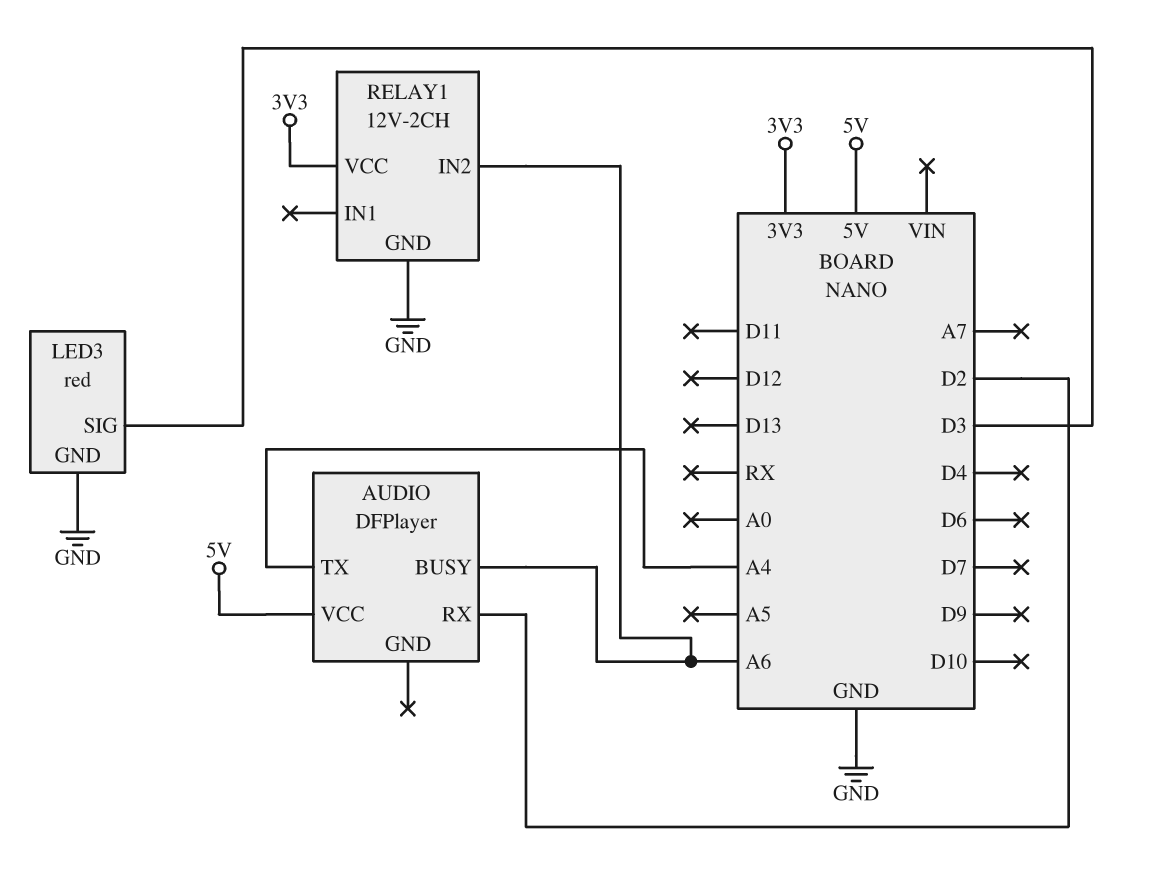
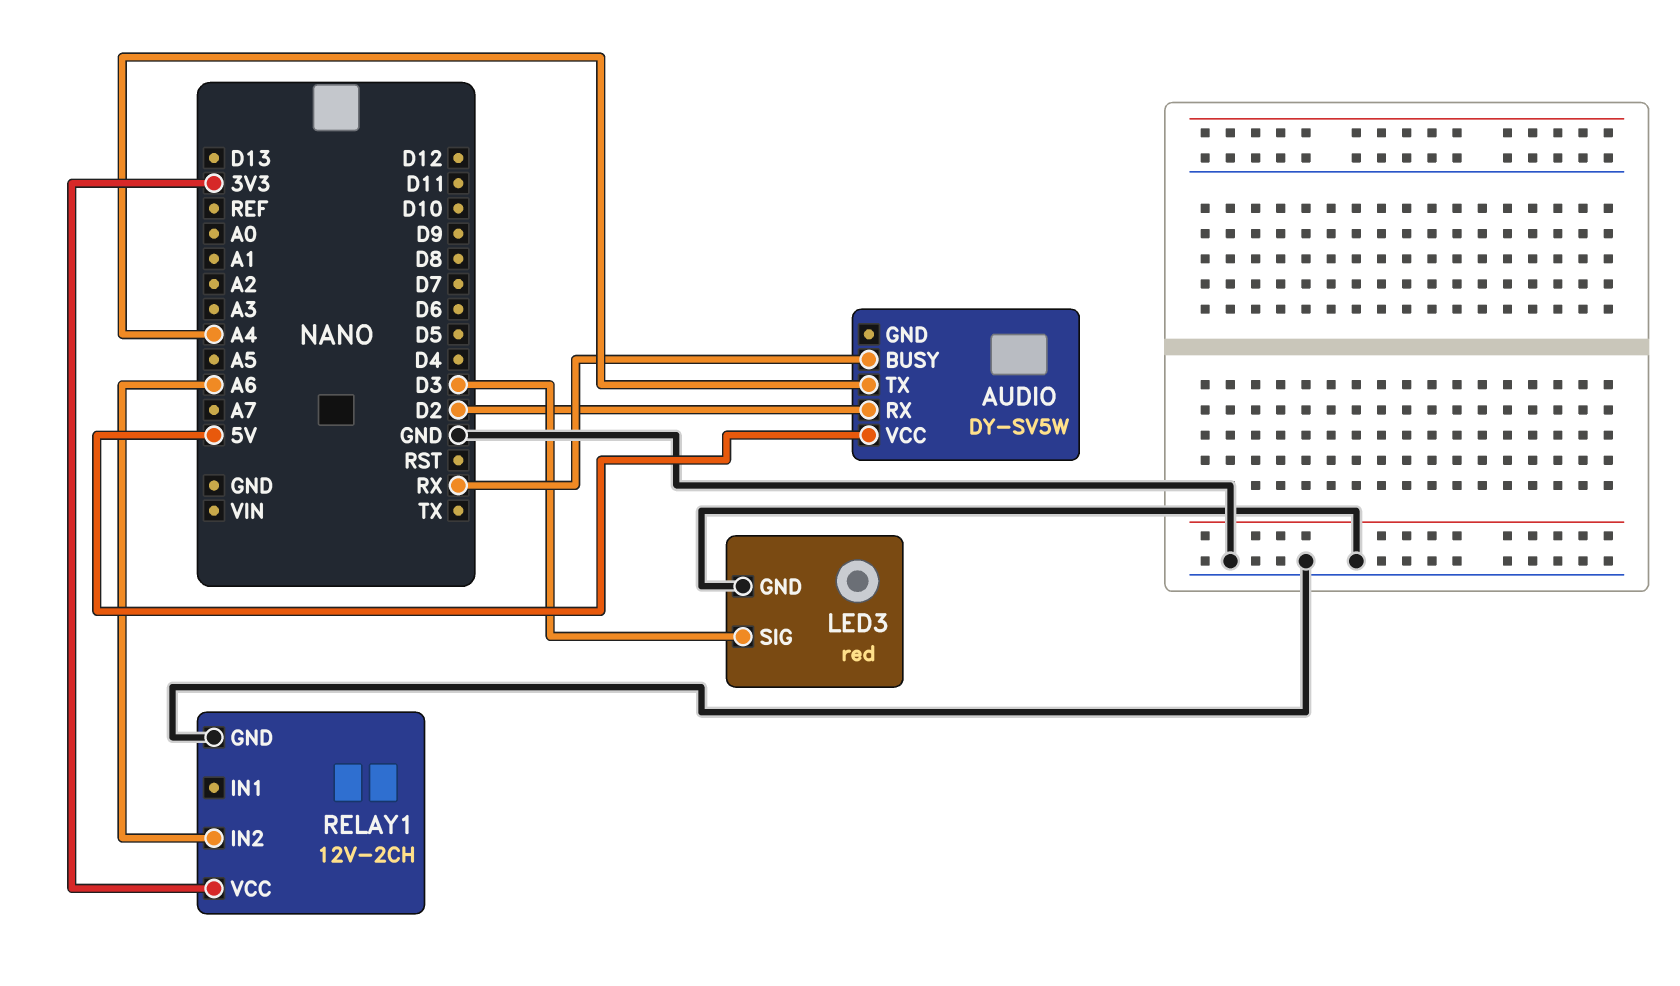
AUDIO: DFPlayer -> DY-SV5W
AUDIO pin BUSY: A6 -> RX

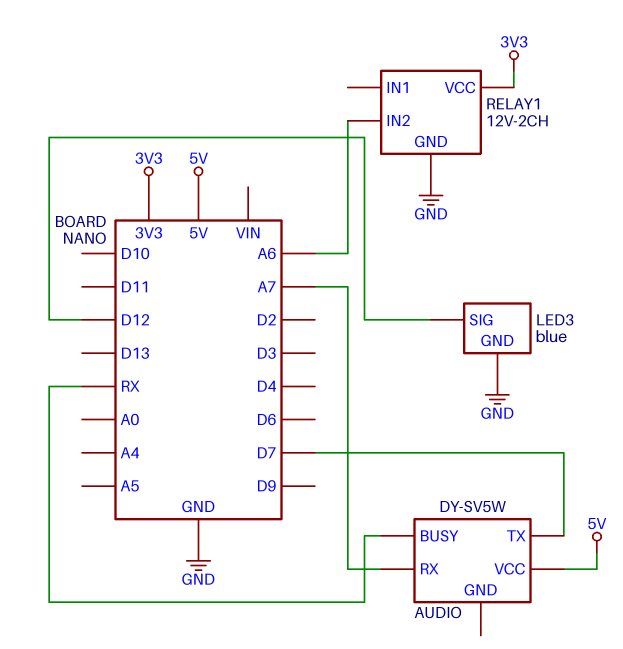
AUDIO pin RX: D2 -> A7
AUDIO pin TX: A4 -> D7
LED3: red -> blue
LED3 pin SIG: D3 -> D12

